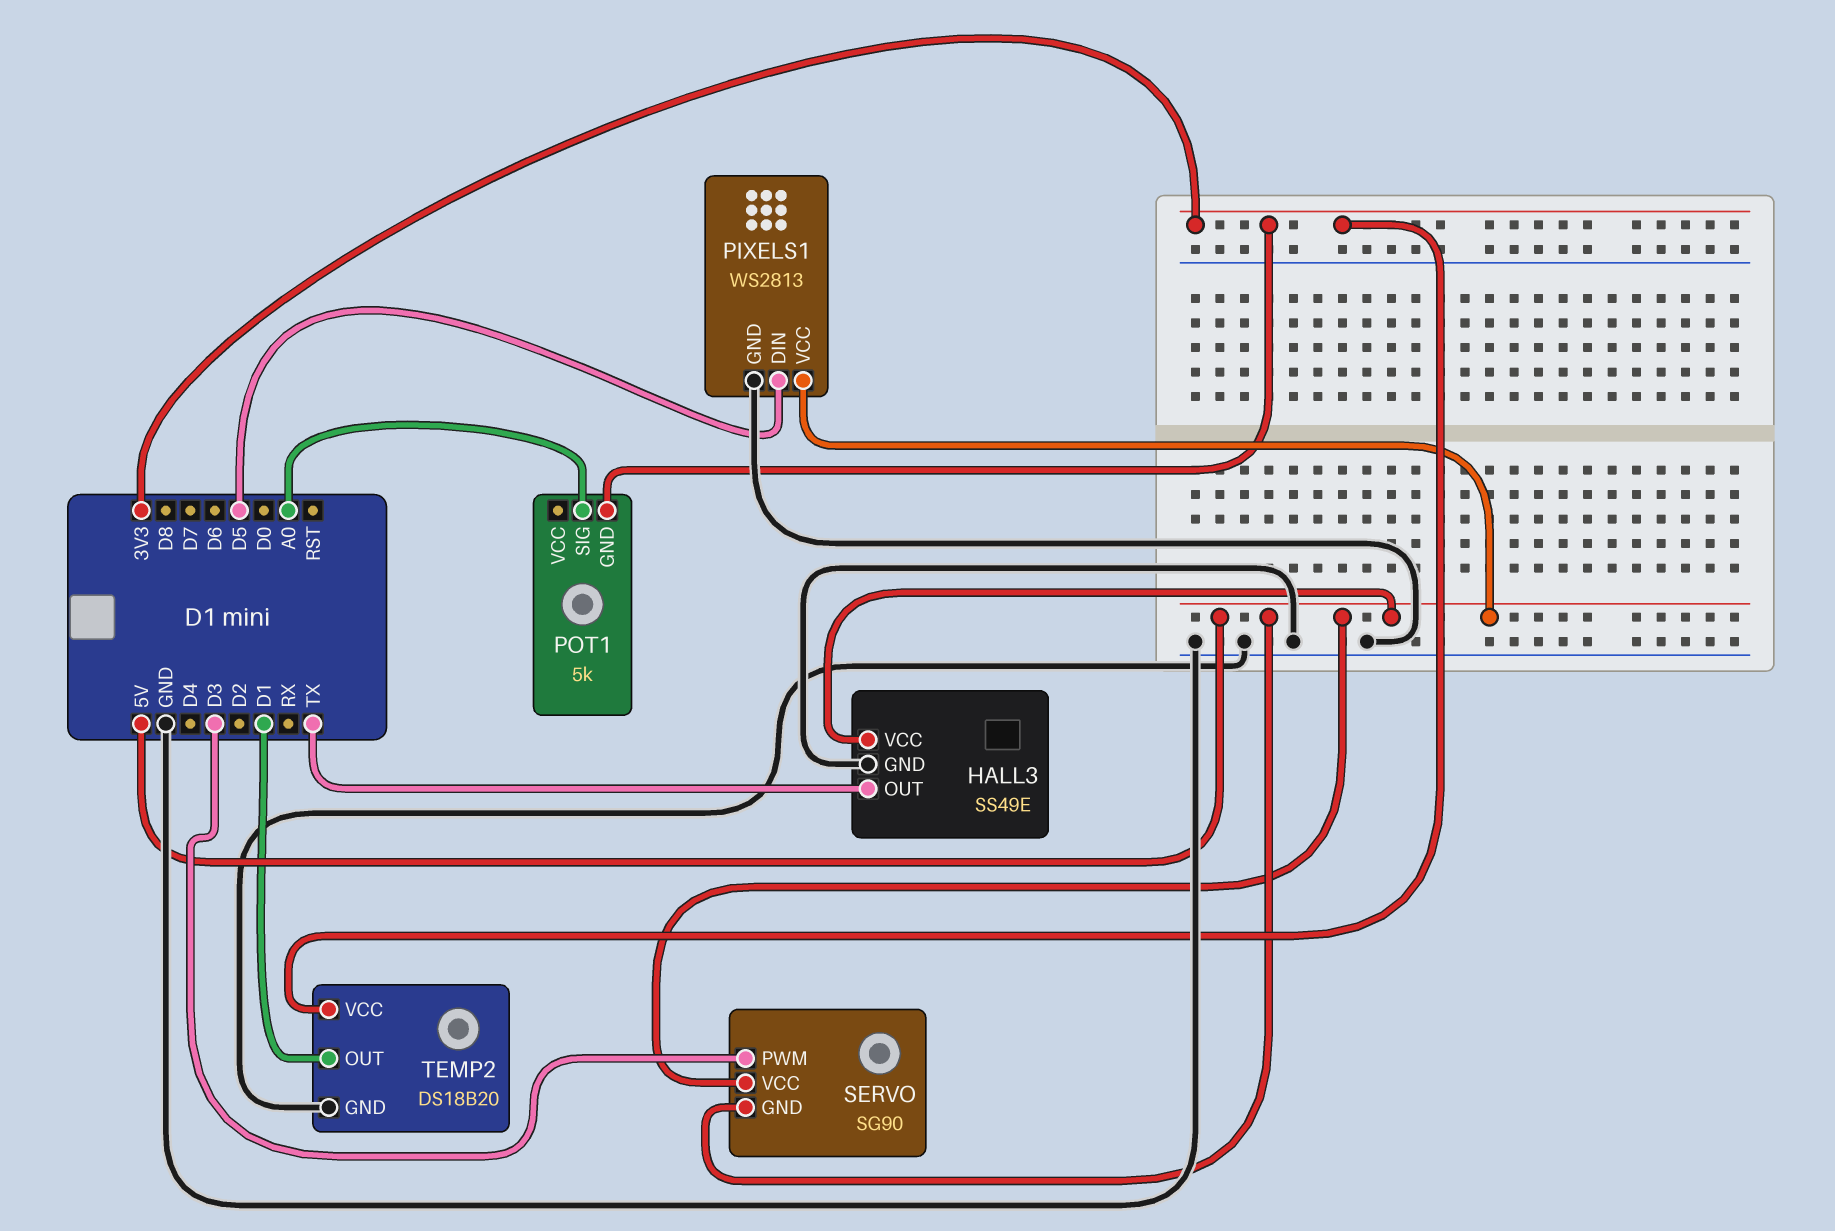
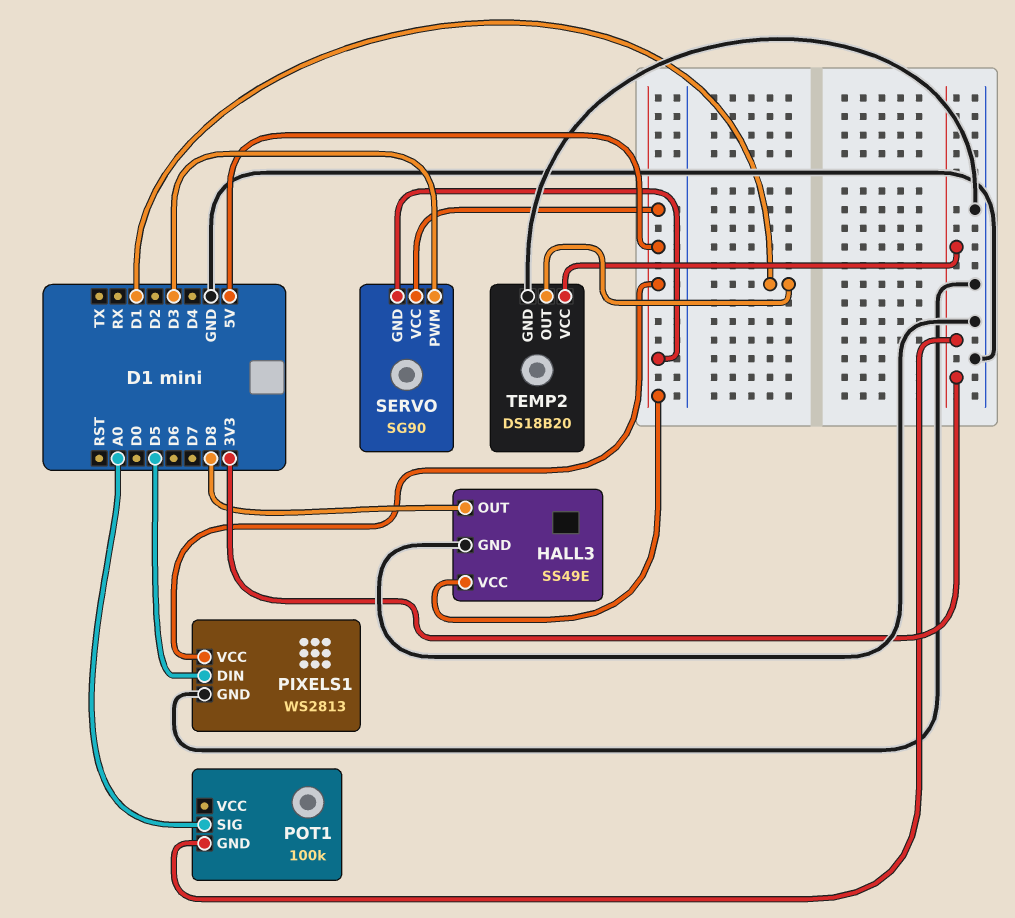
HALL3 pin OUT: TX -> D8
POT1: 5k -> 100k

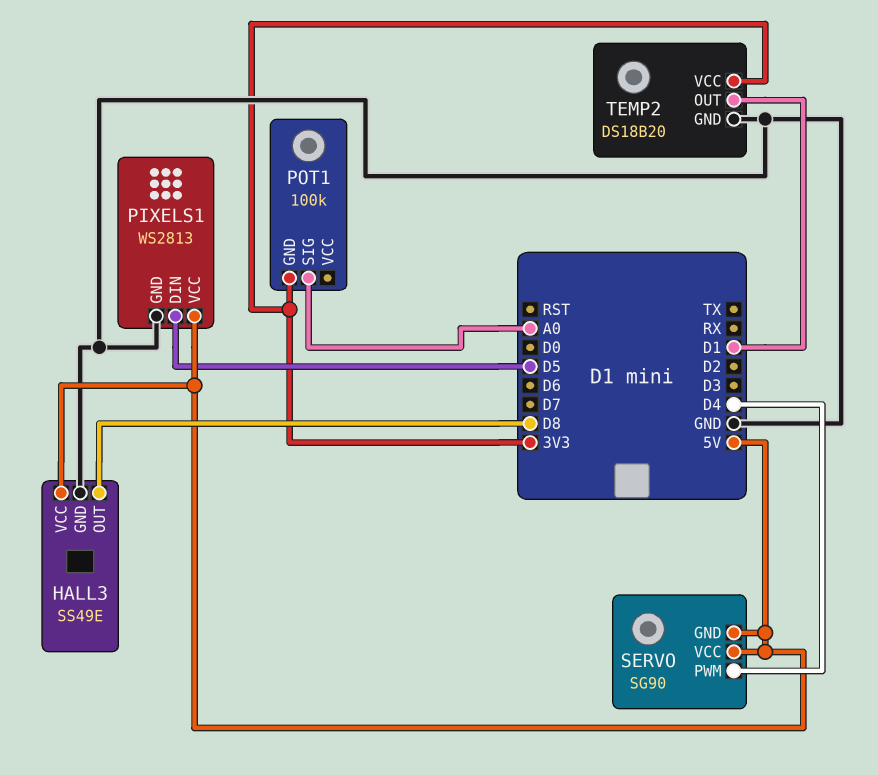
SERVO pin PWM: D3 -> D4

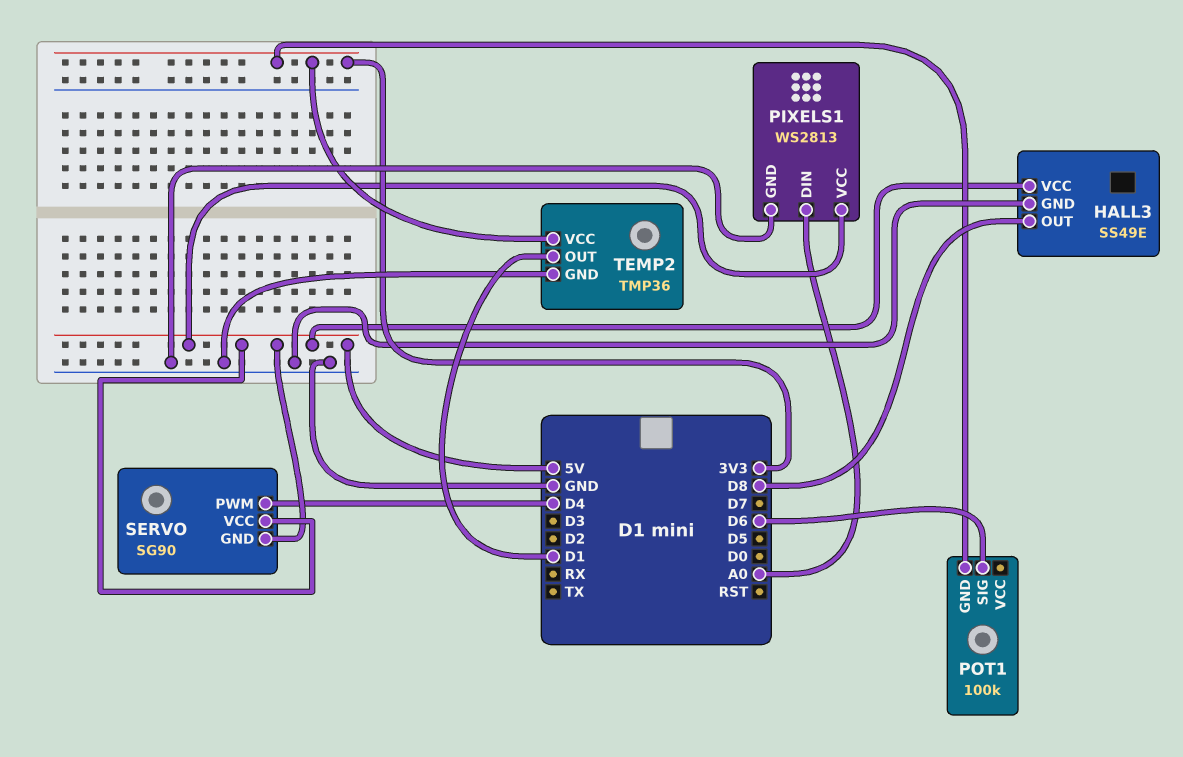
PIXELS1 pin DIN: D5 -> A0
POT1 pin SIG: A0 -> D6
TEMP2: DS18B20 -> TMP36

